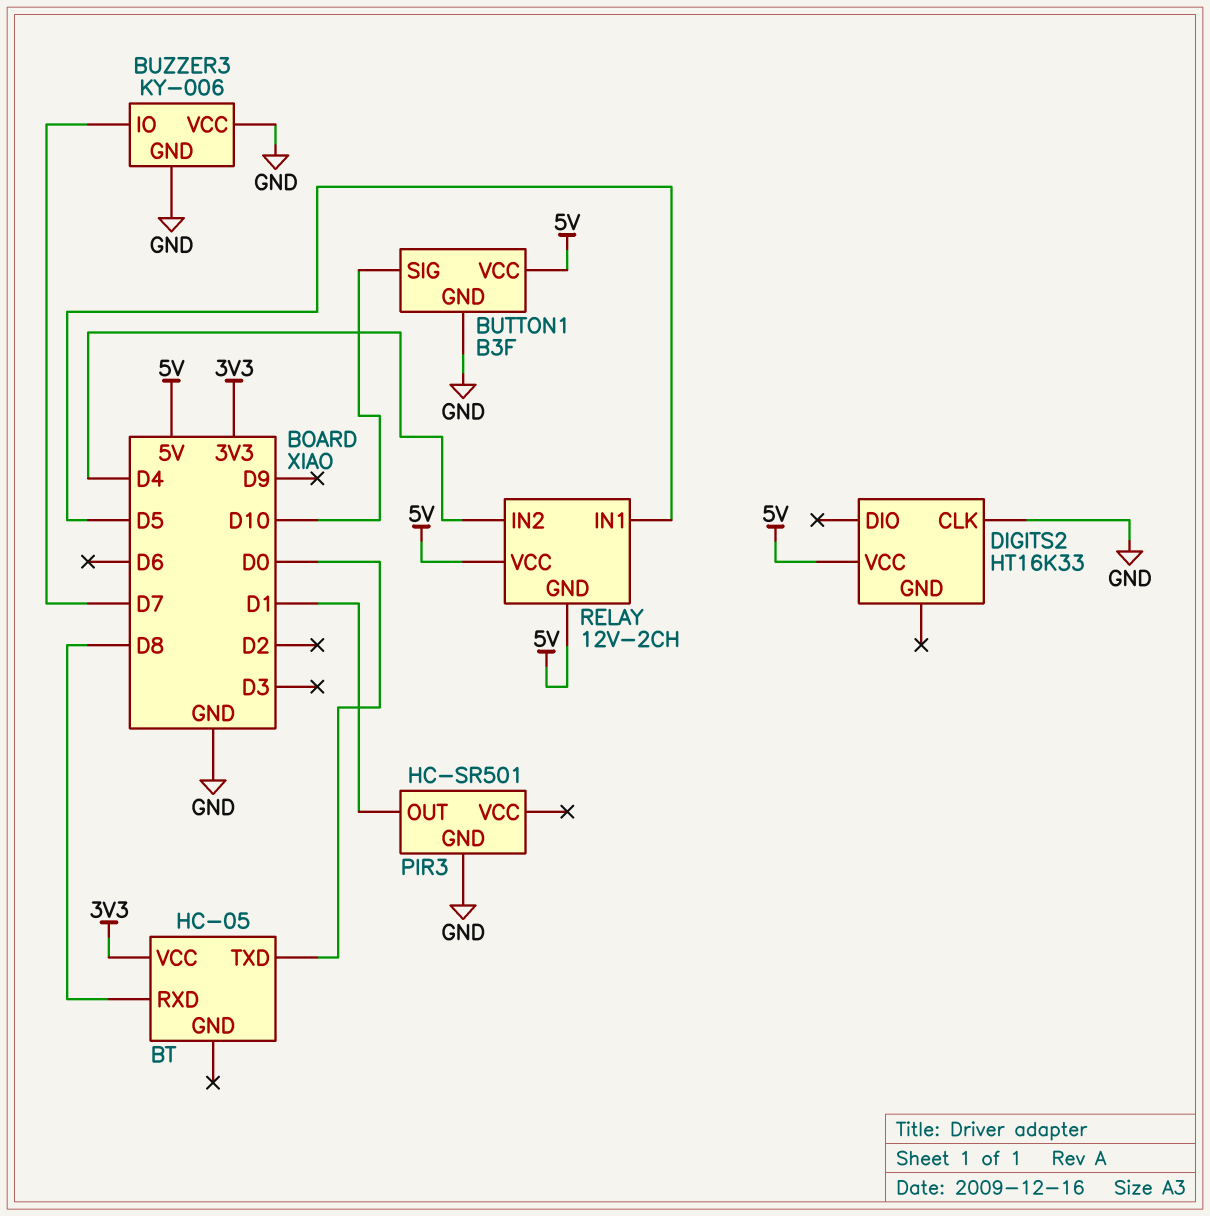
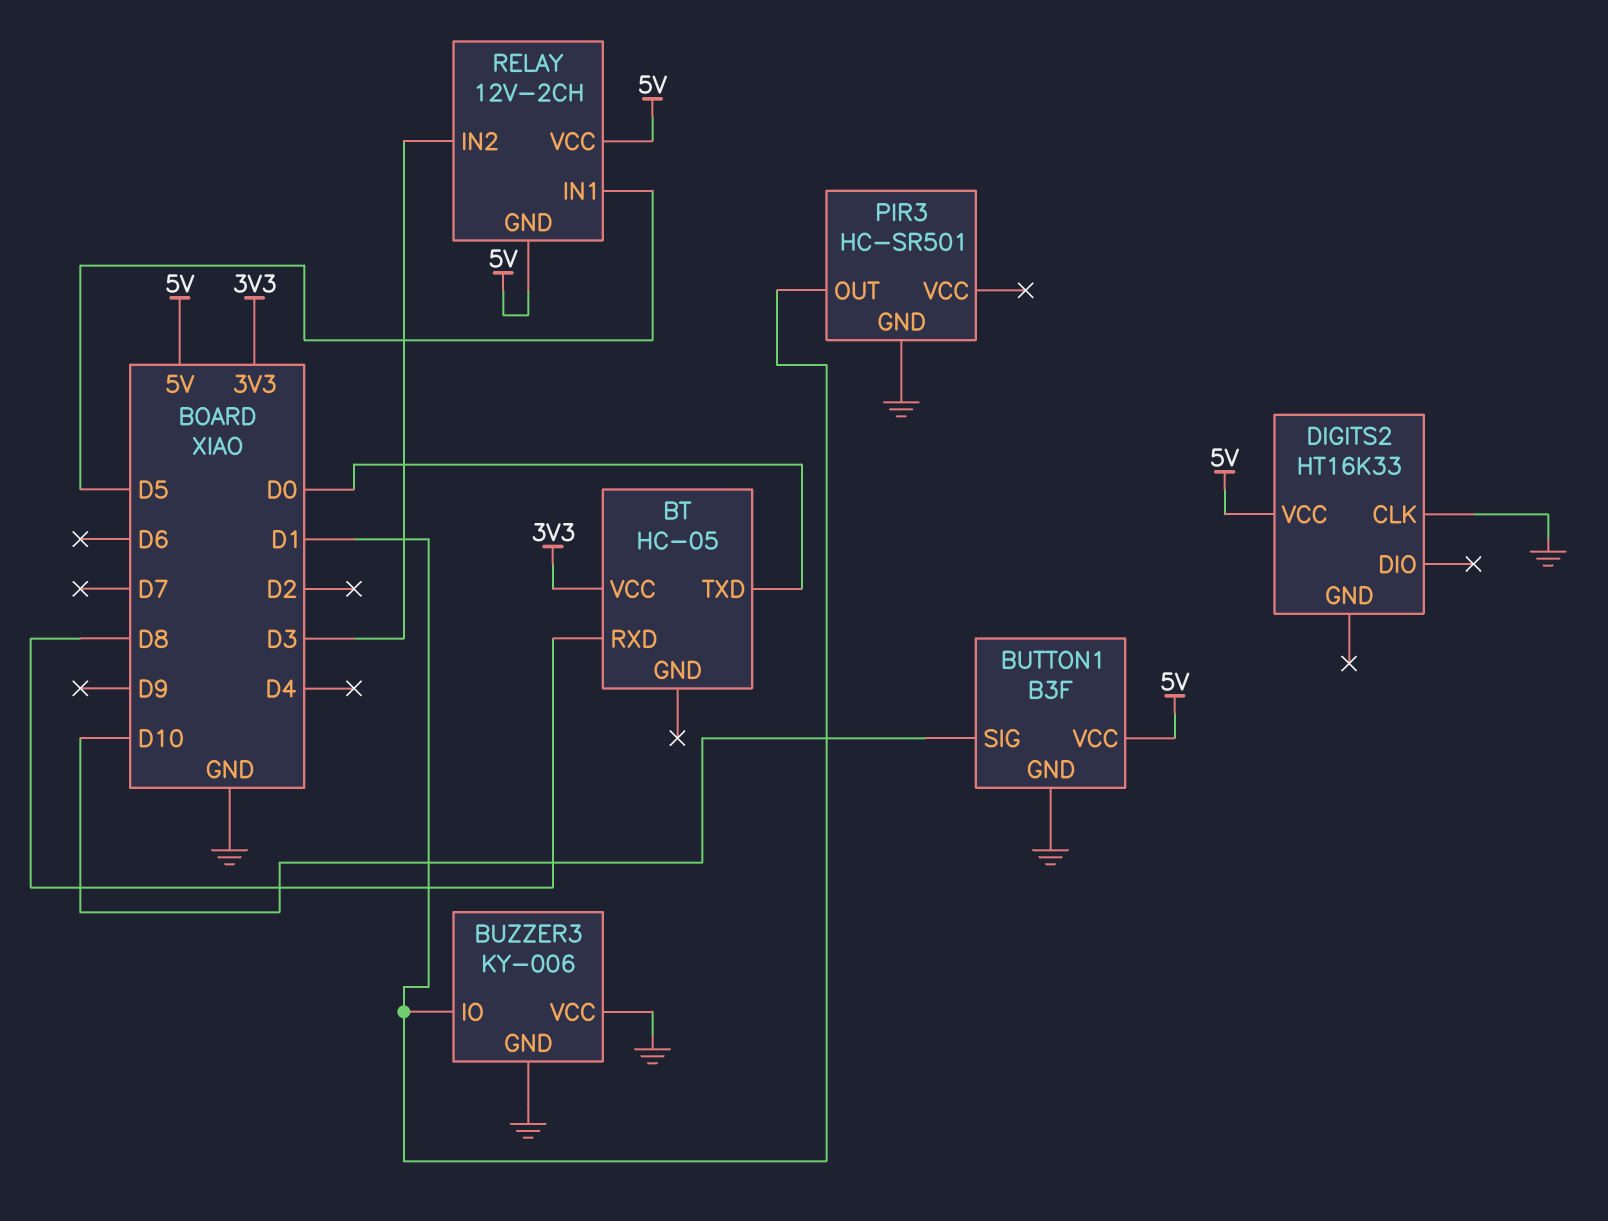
BUZZER3 pin IO: D7 -> D1
RELAY pin IN2: D4 -> D3

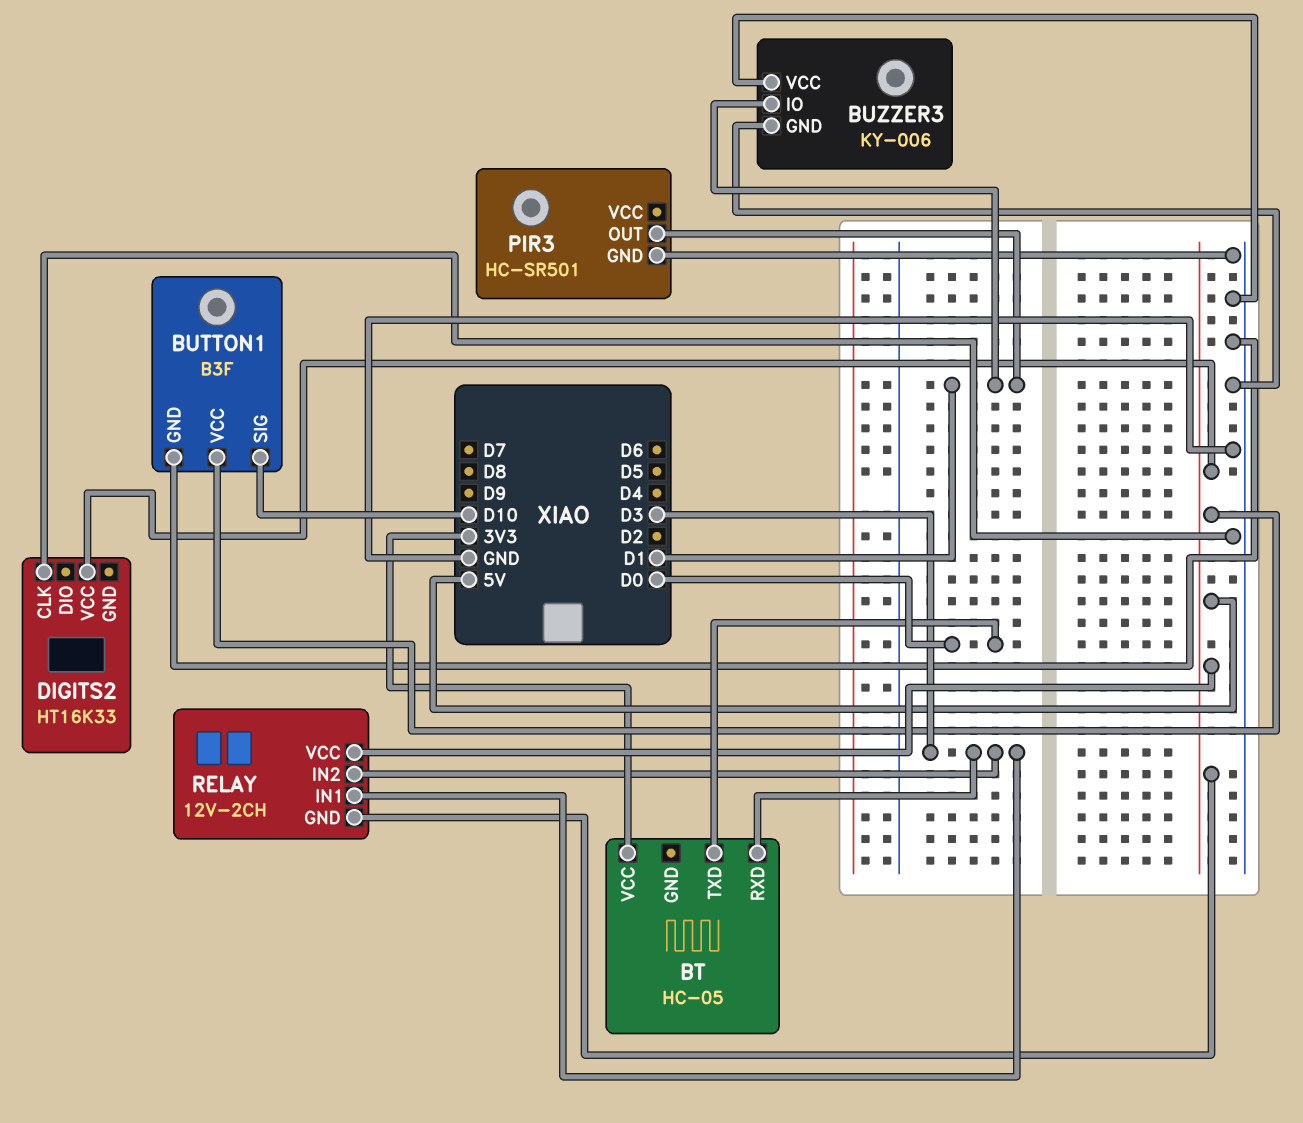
BT pin RXD: D8 -> D3
RELAY pin IN1: D5 -> D3

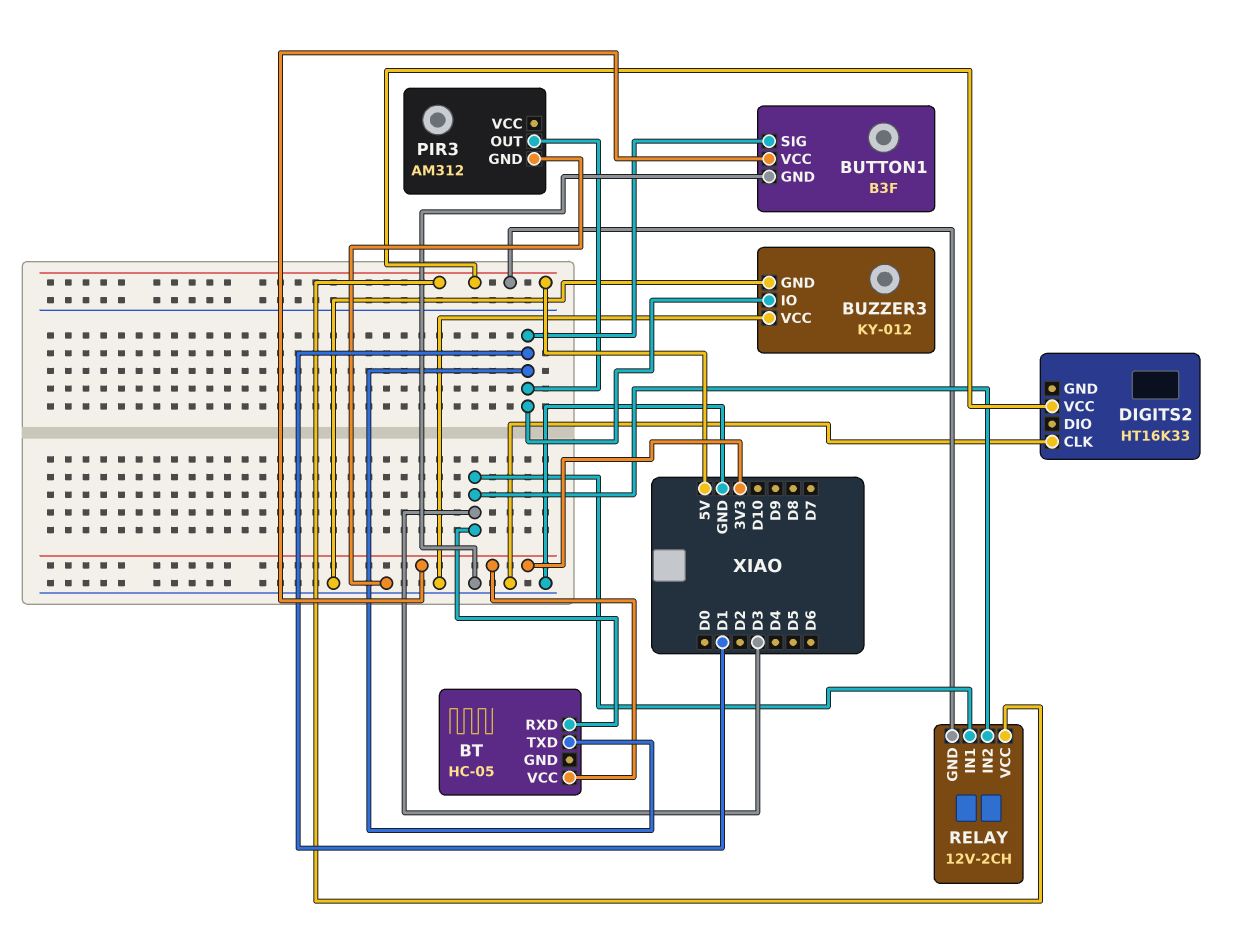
BT pin TXD: D0 -> D1
BUTTON1 pin SIG: D10 -> D1
BUTTON1 pin VCC: 5V -> 3V3
BUZZER3: KY-006 -> KY-012
PIR3: HC-SR501 -> AM312

